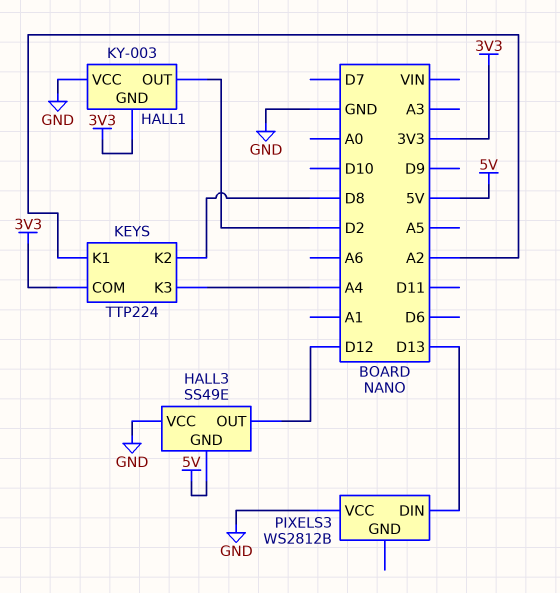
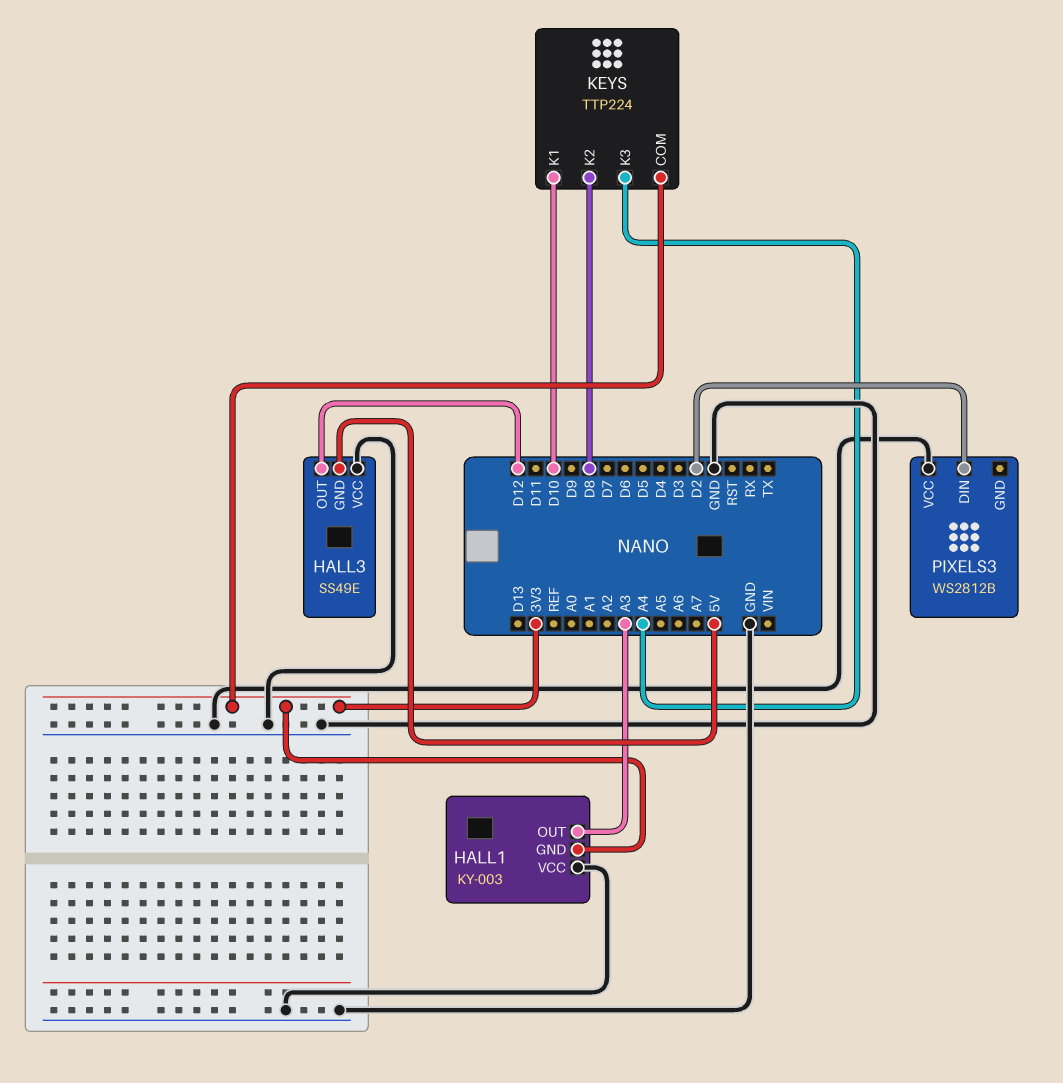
HALL1 pin OUT: D2 -> A3
KEYS pin K1: A2 -> D10
PIXELS3 pin DIN: D13 -> D2

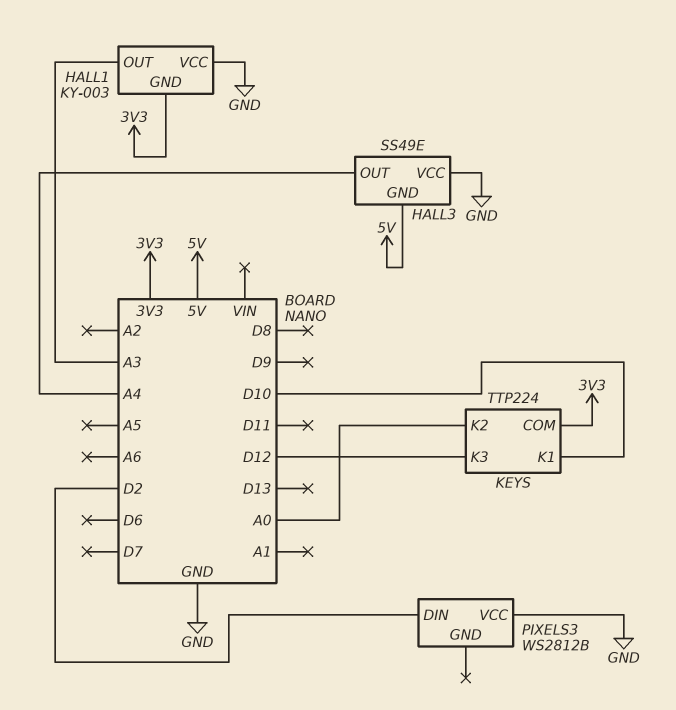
HALL3 pin OUT: D12 -> A4
KEYS pin K2: D8 -> A0
KEYS pin K3: A4 -> D12

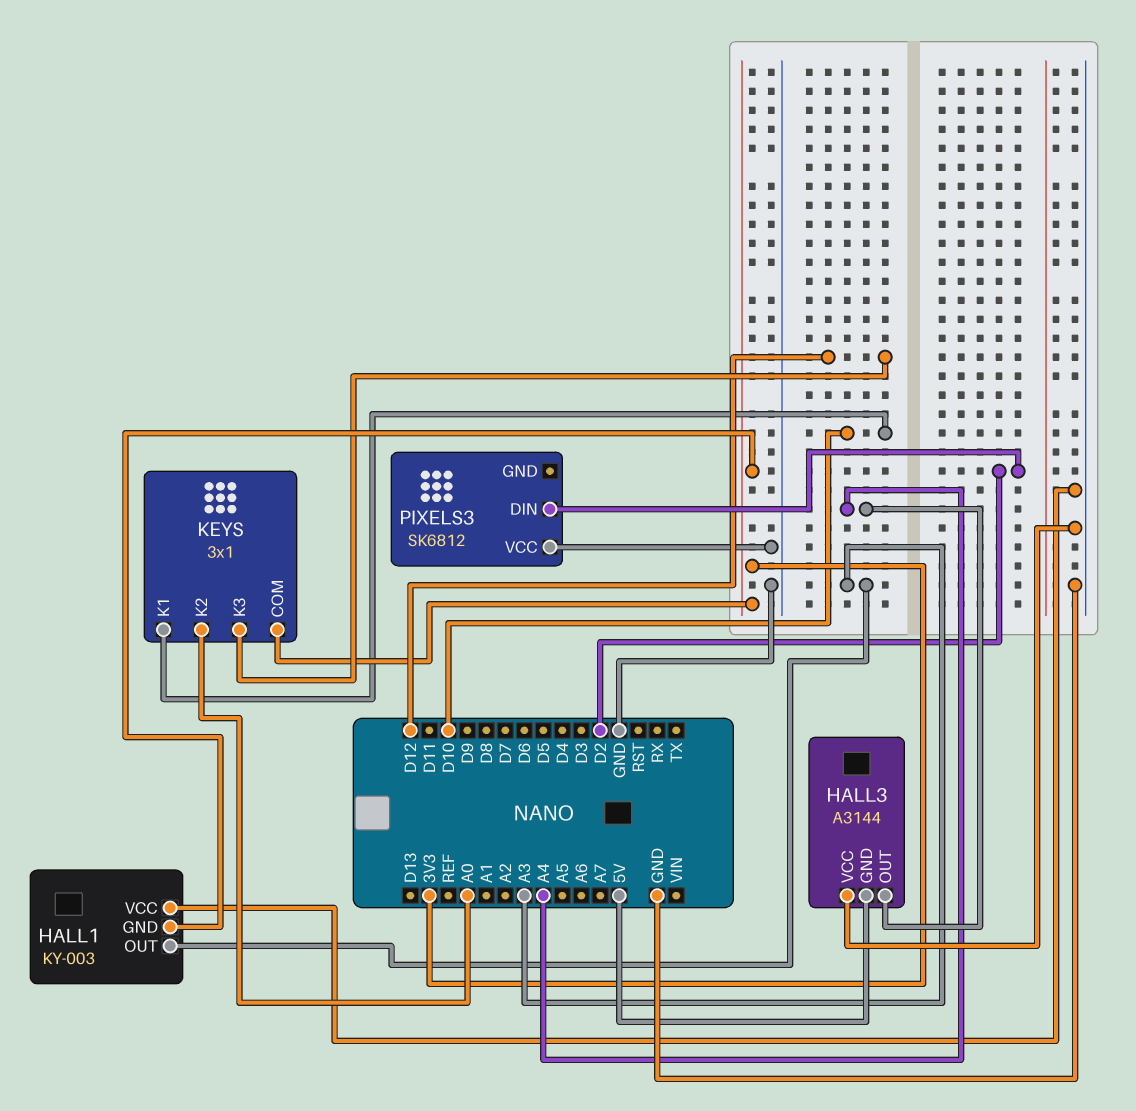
HALL3: SS49E -> A3144
KEYS: TTP224 -> 3x1
PIXELS3: WS2812B -> SK6812

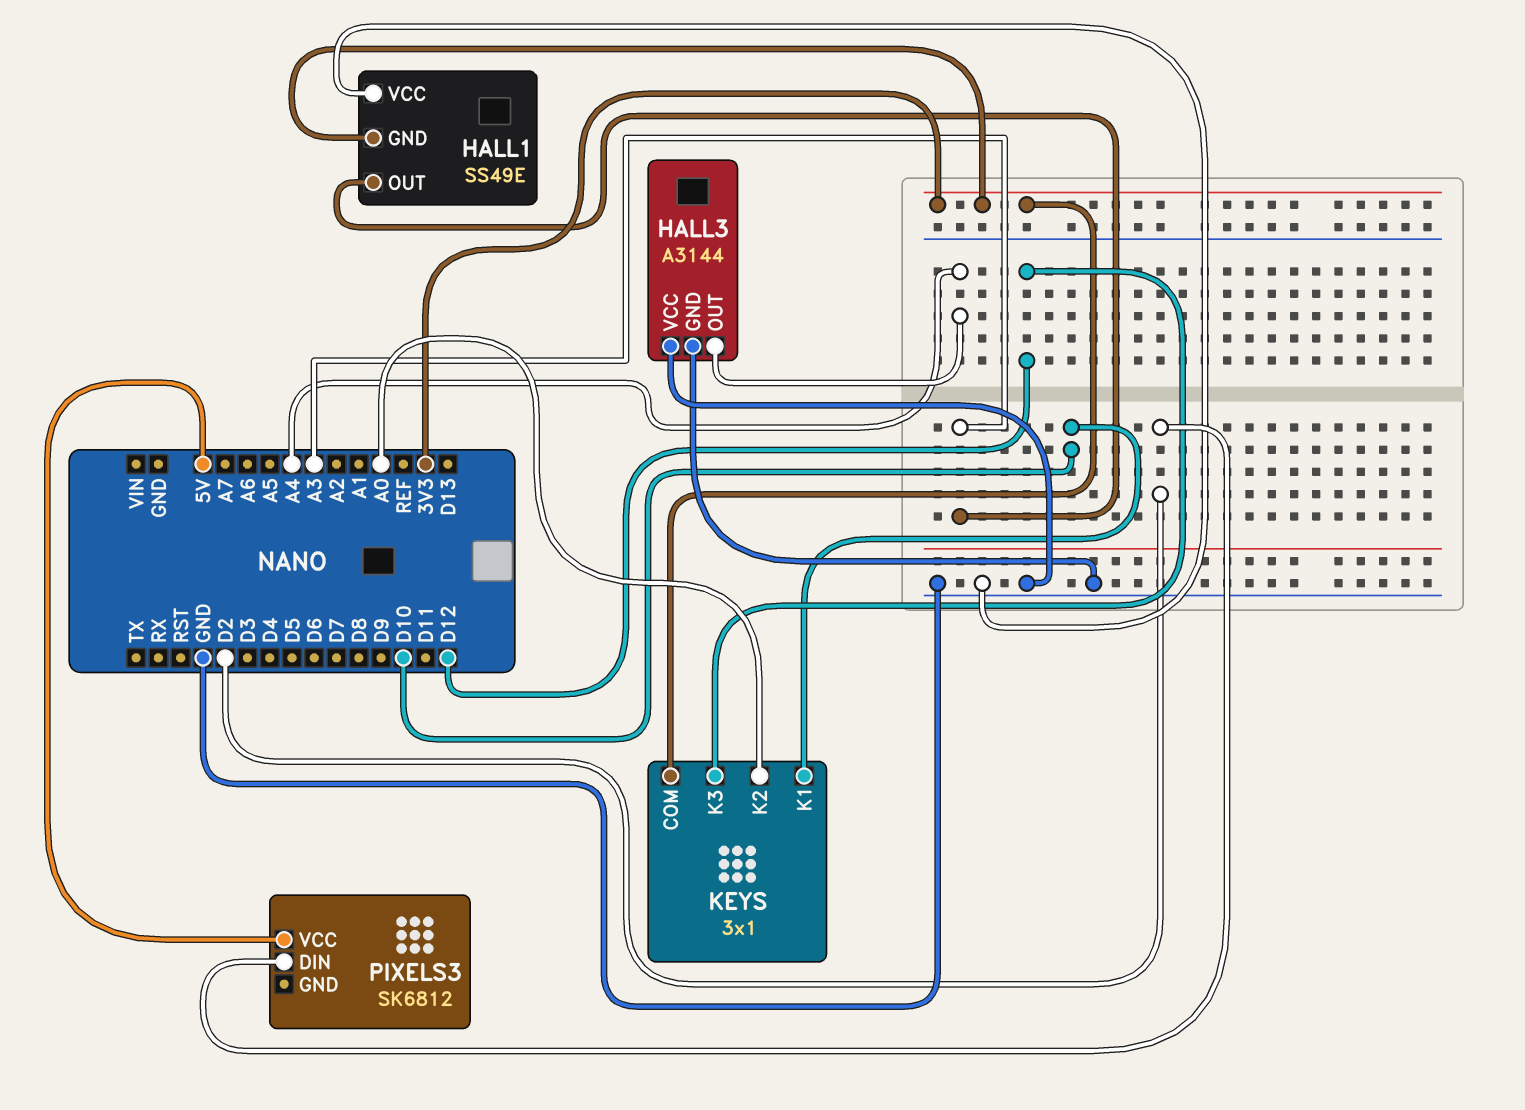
HALL1: KY-003 -> SS49E
HALL3 pin GND: 5V -> GND
PIXELS3 pin VCC: GND -> 5V

